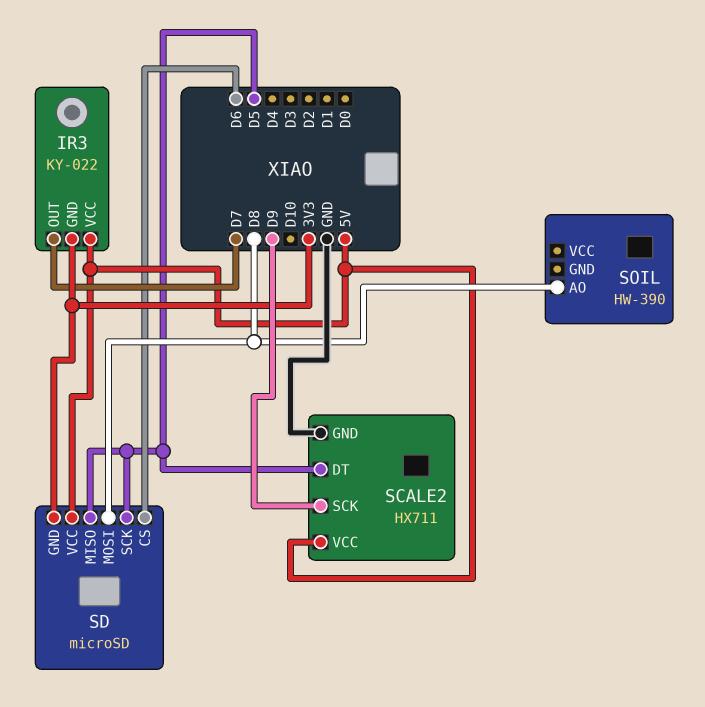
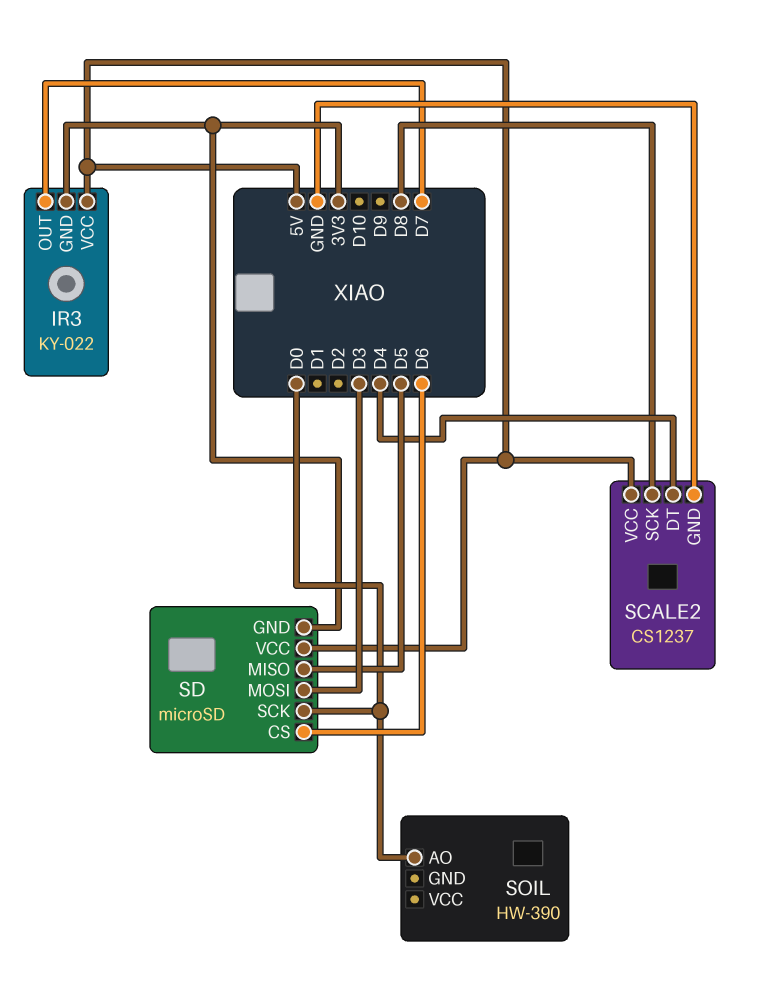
SCALE2: HX711 -> CS1237
SCALE2 pin DT: D5 -> D4
SCALE2 pin SCK: D9 -> D8
SD pin MOSI: D8 -> D3
SD pin SCK: D5 -> D0
SOIL pin AO: D8 -> D0

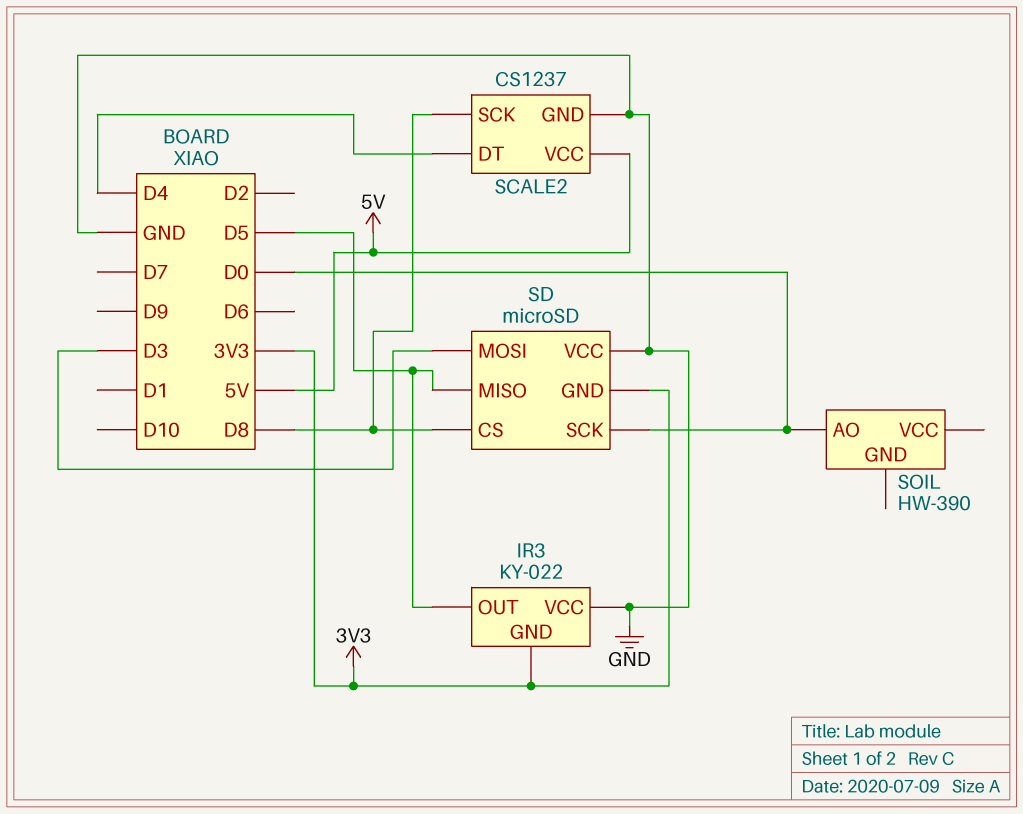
IR3 pin OUT: D7 -> D5
IR3 pin VCC: 5V -> GND
SD pin CS: D6 -> D8
SD pin VCC: 5V -> GND

